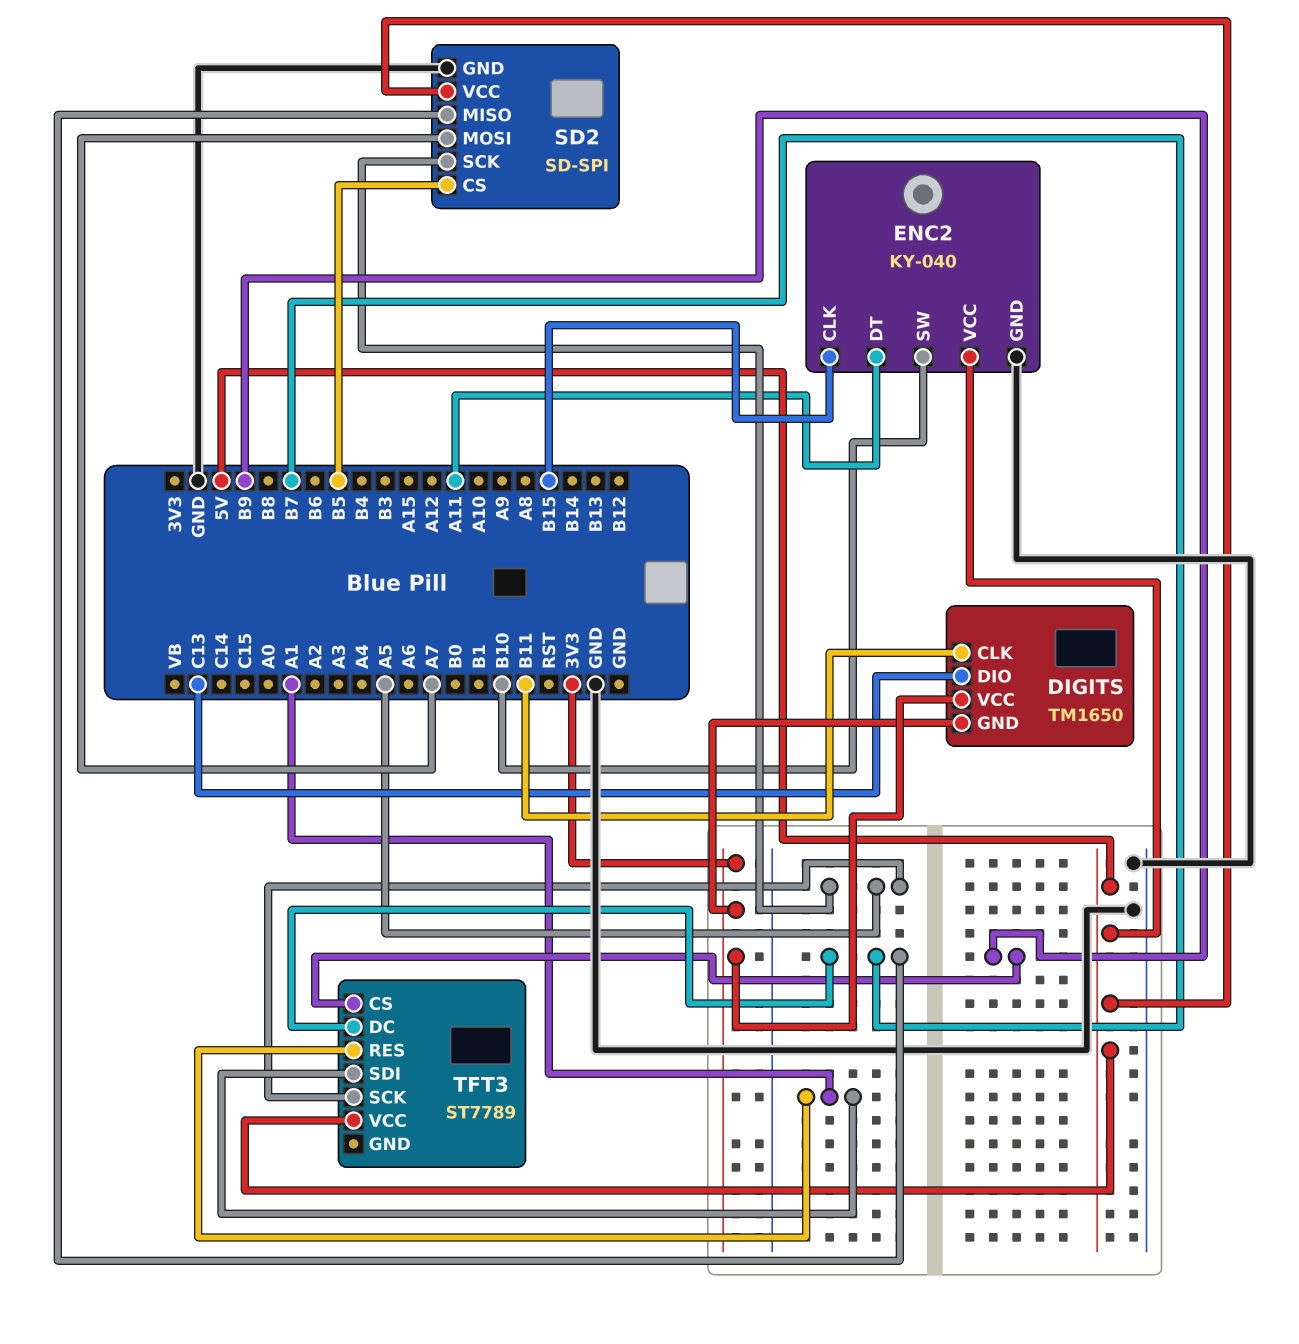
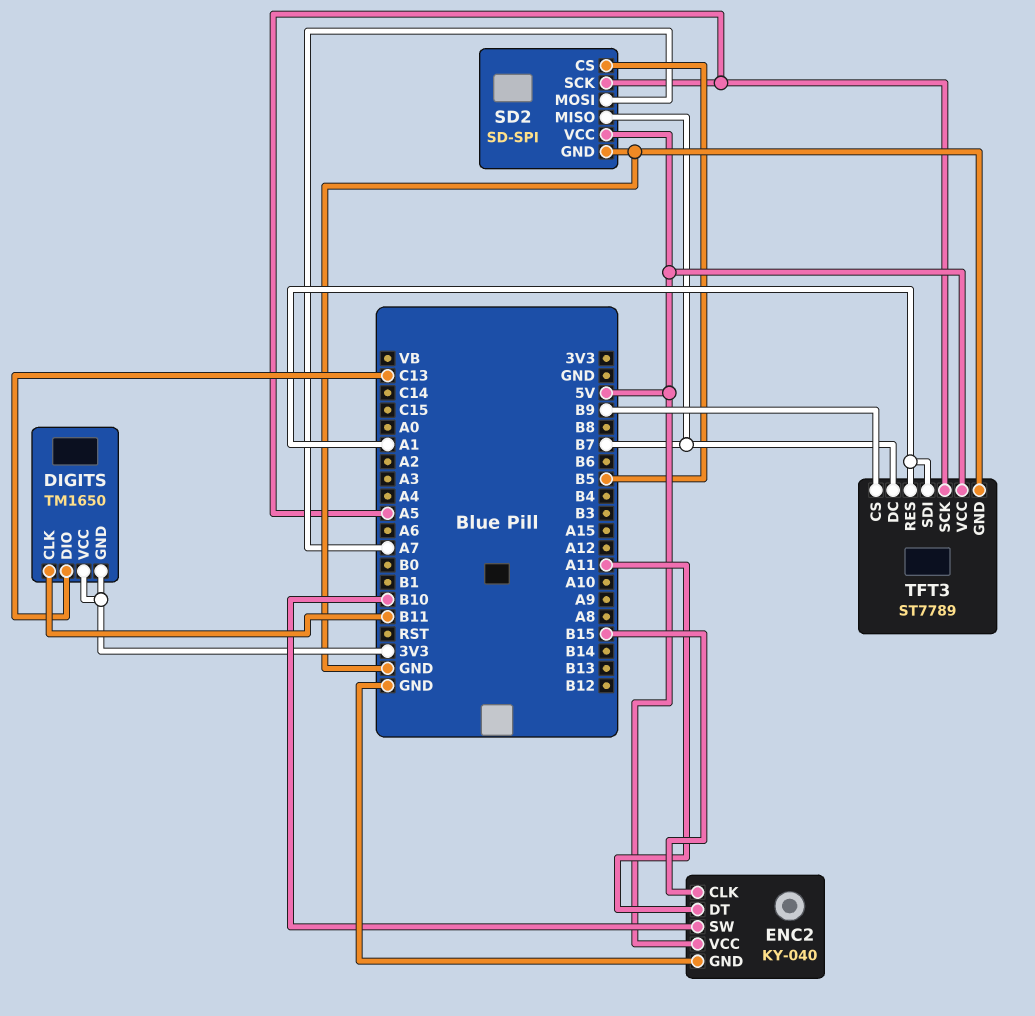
TFT3 pin GND: none -> GND

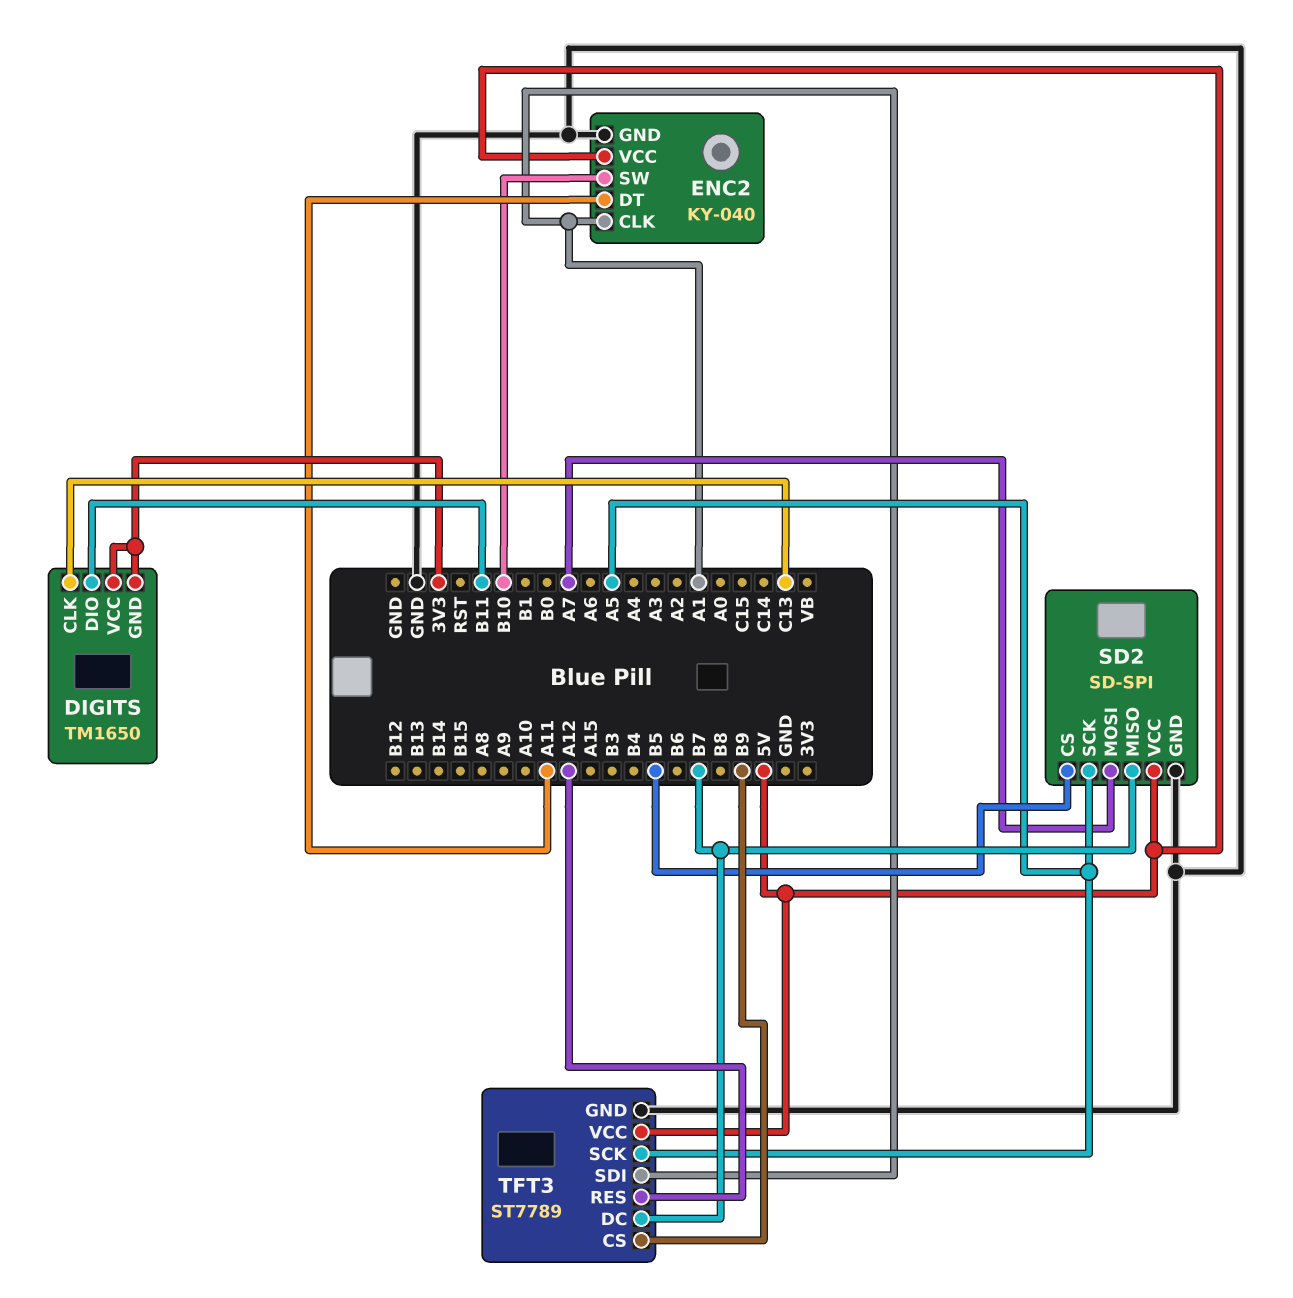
DIGITS pin CLK: B11 -> C13
DIGITS pin DIO: C13 -> B11
ENC2 pin CLK: B15 -> A1
TFT3 pin RES: A1 -> A12

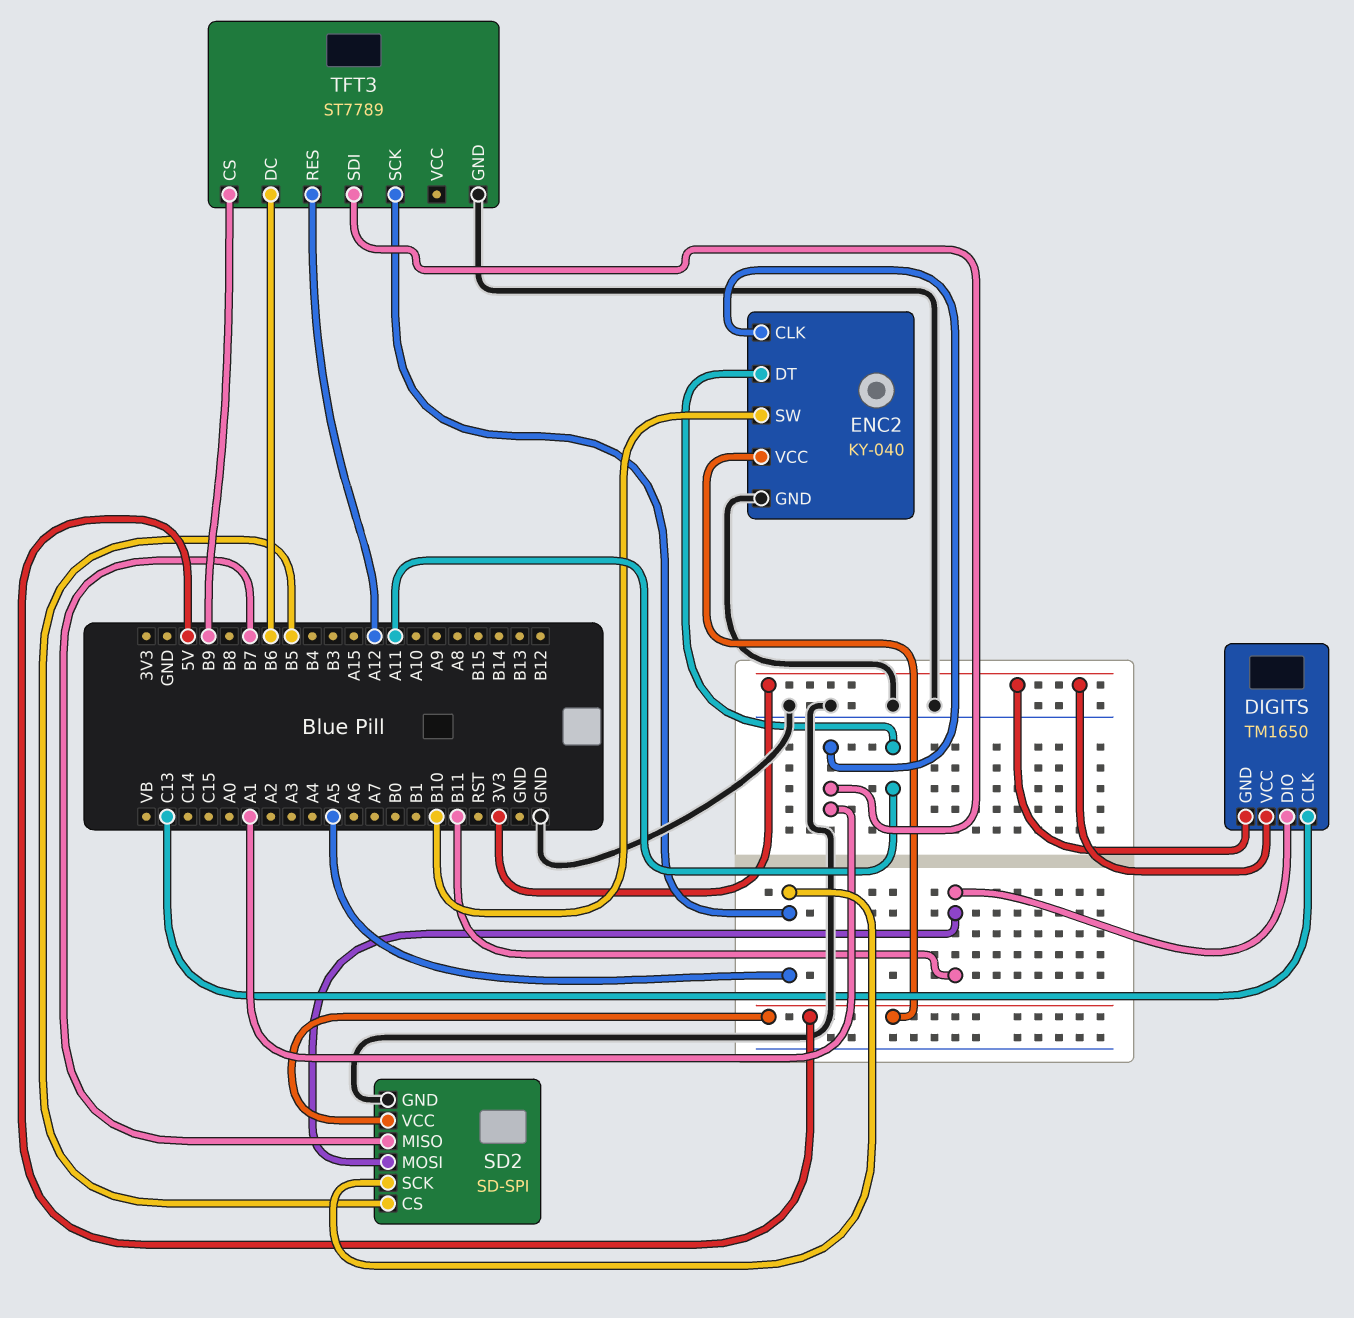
SD2 pin MOSI: A7 -> B11
TFT3 pin DC: B7 -> B6
TFT3 pin VCC: 5V -> none

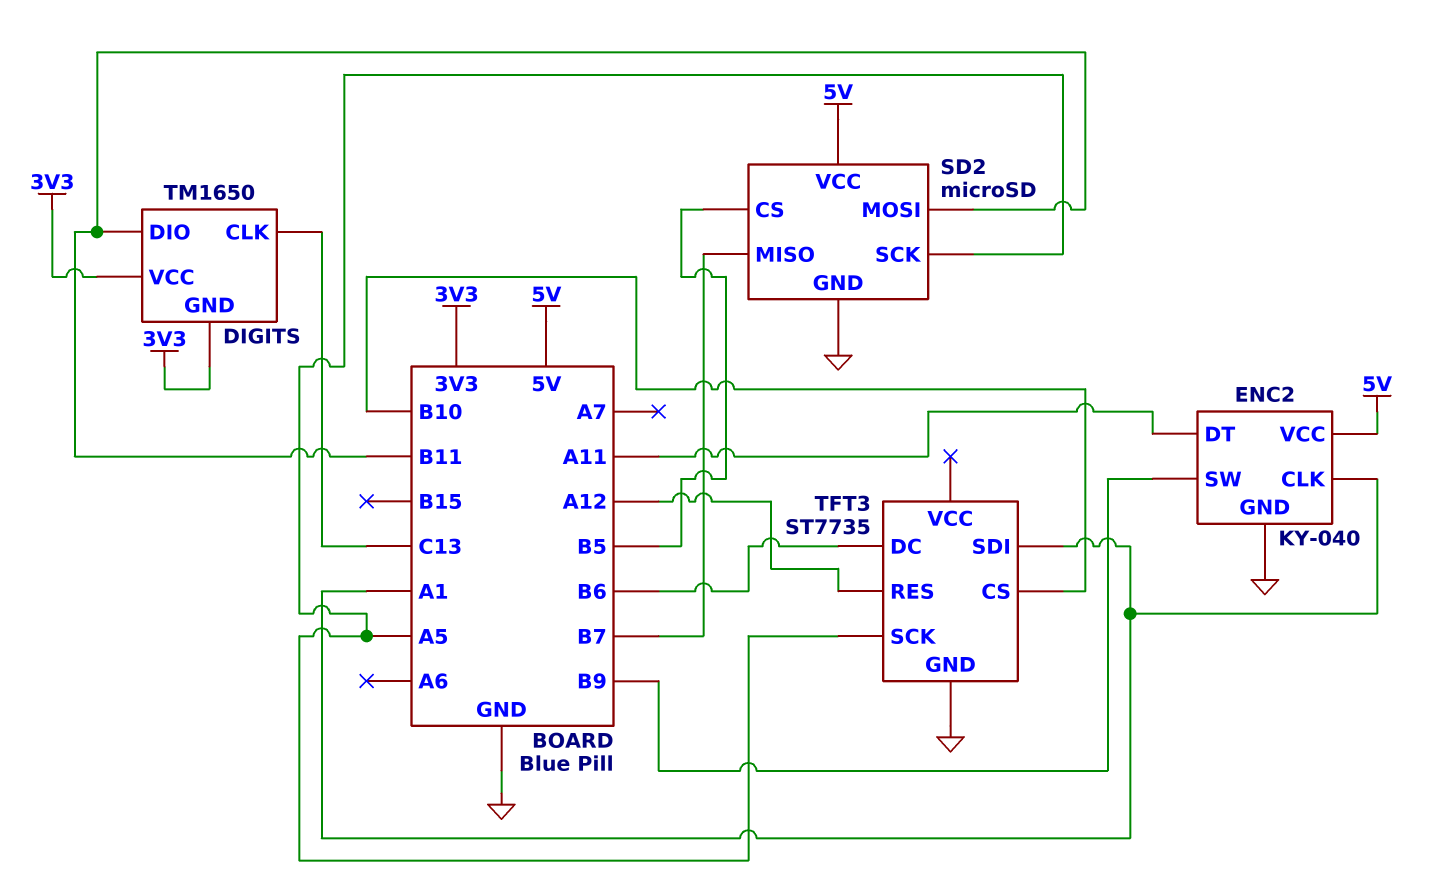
ENC2 pin SW: B10 -> B9
SD2: SD-SPI -> microSD
TFT3: ST7789 -> ST7735
TFT3 pin CS: B9 -> B10

